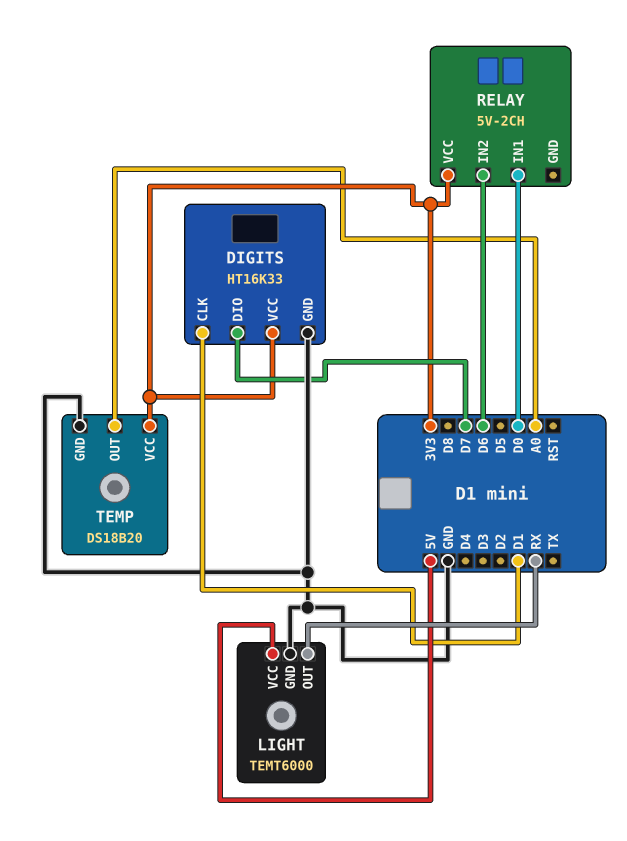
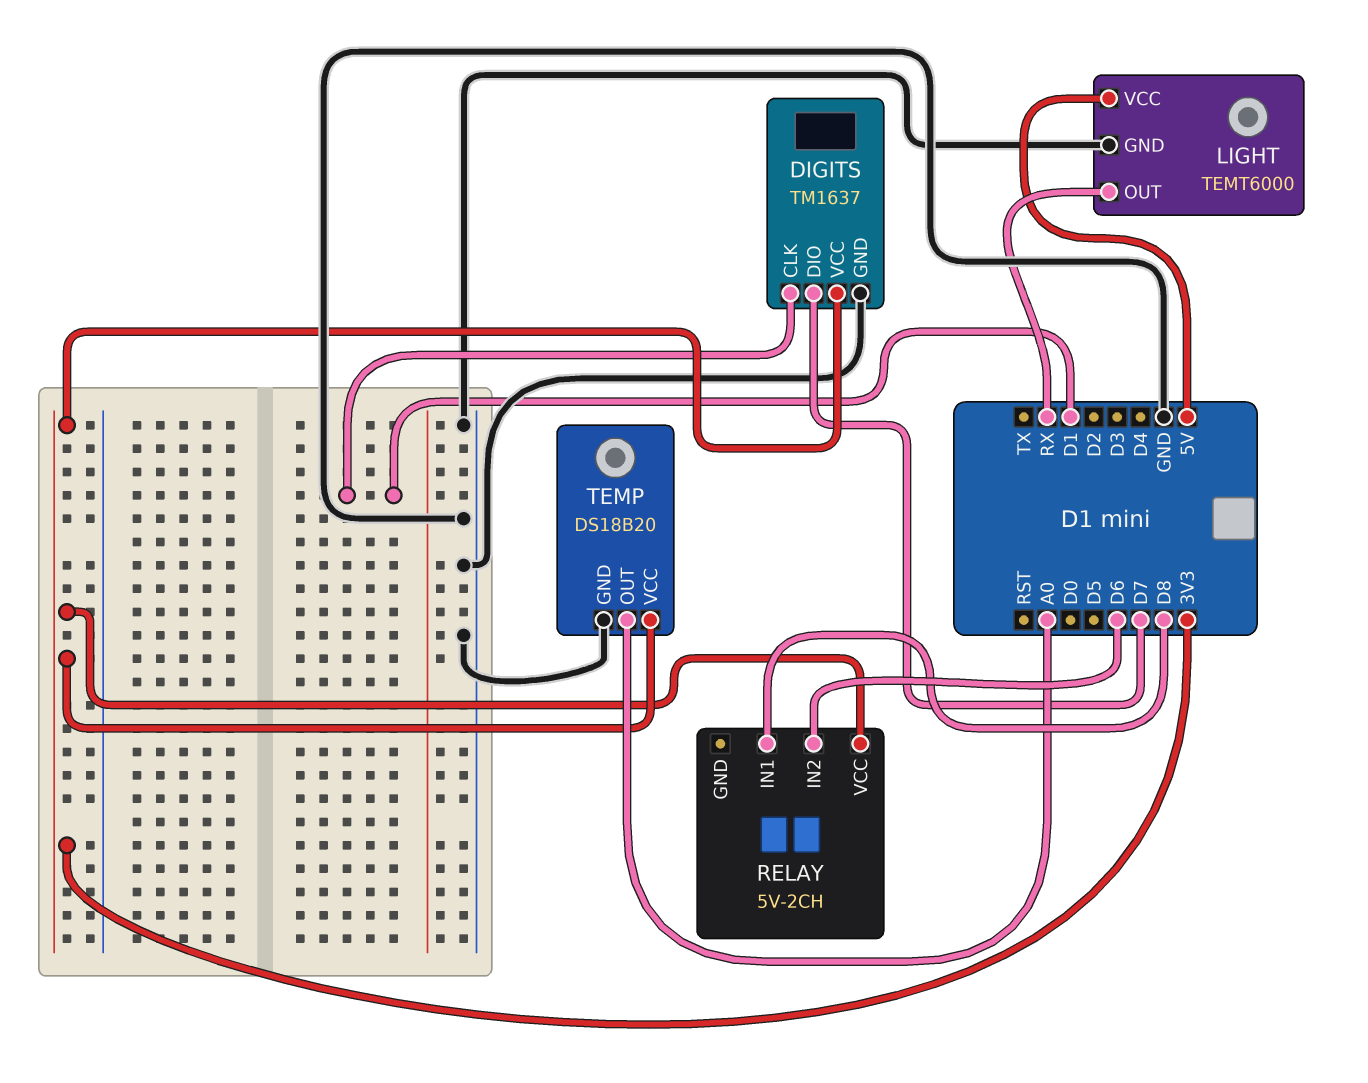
DIGITS: HT16K33 -> TM1637
RELAY pin IN1: D0 -> D8

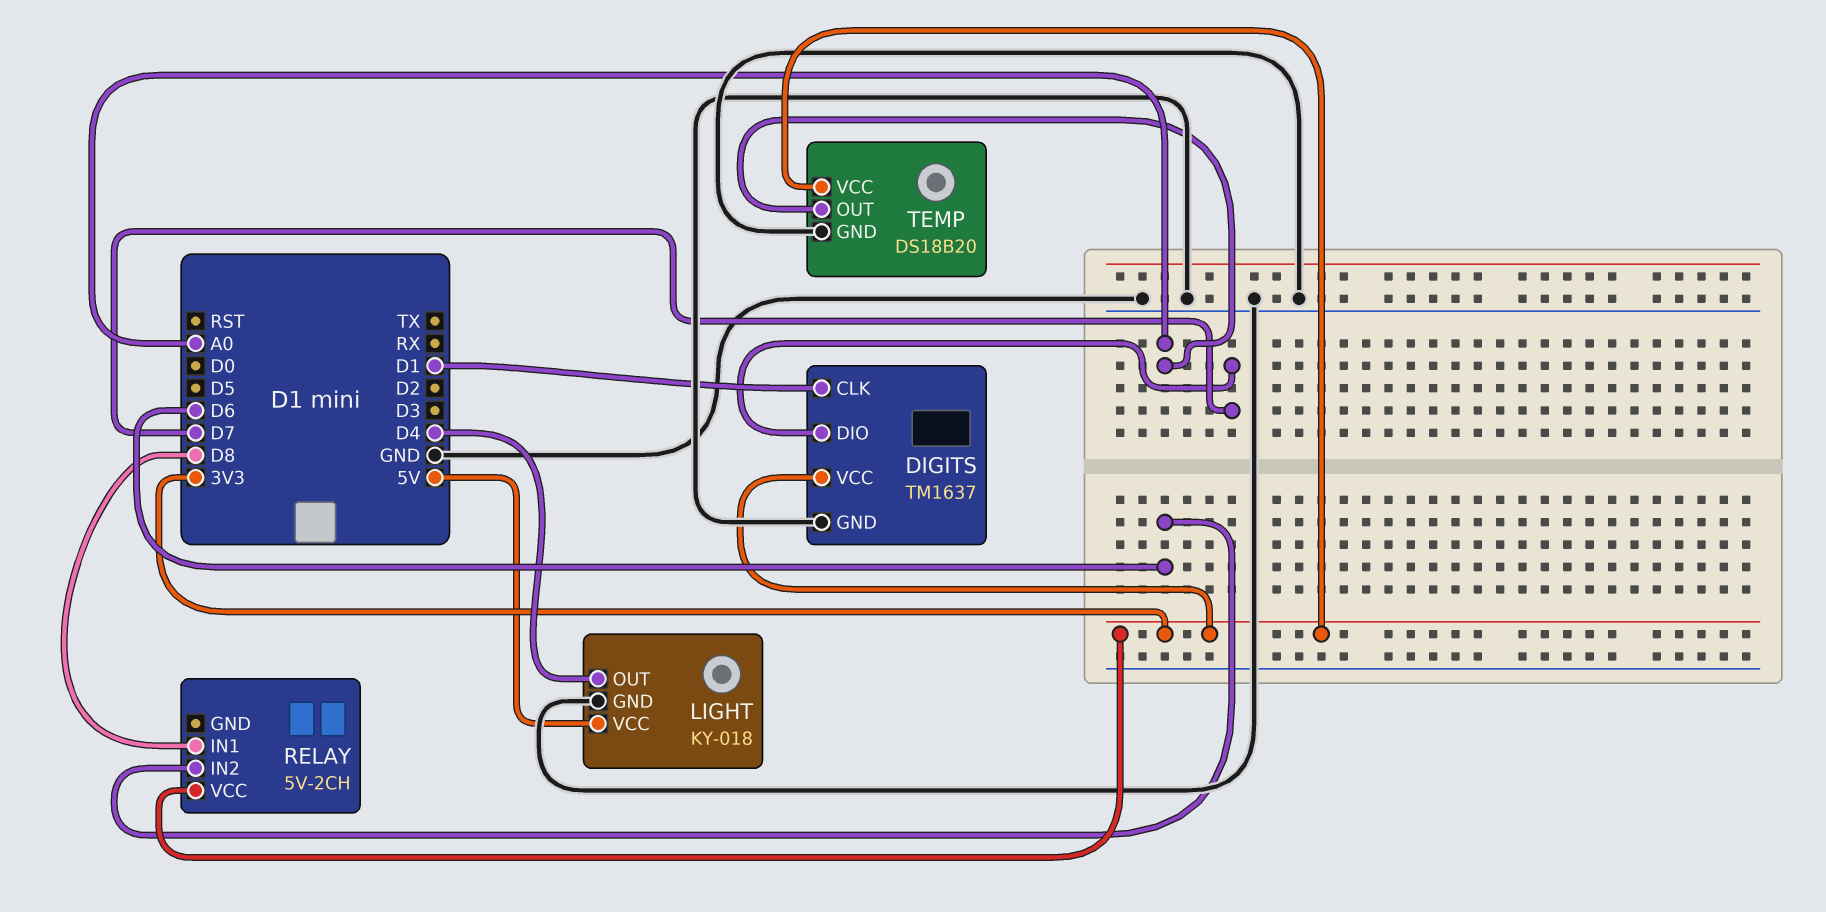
LIGHT: TEMT6000 -> KY-018
LIGHT pin OUT: RX -> D4

